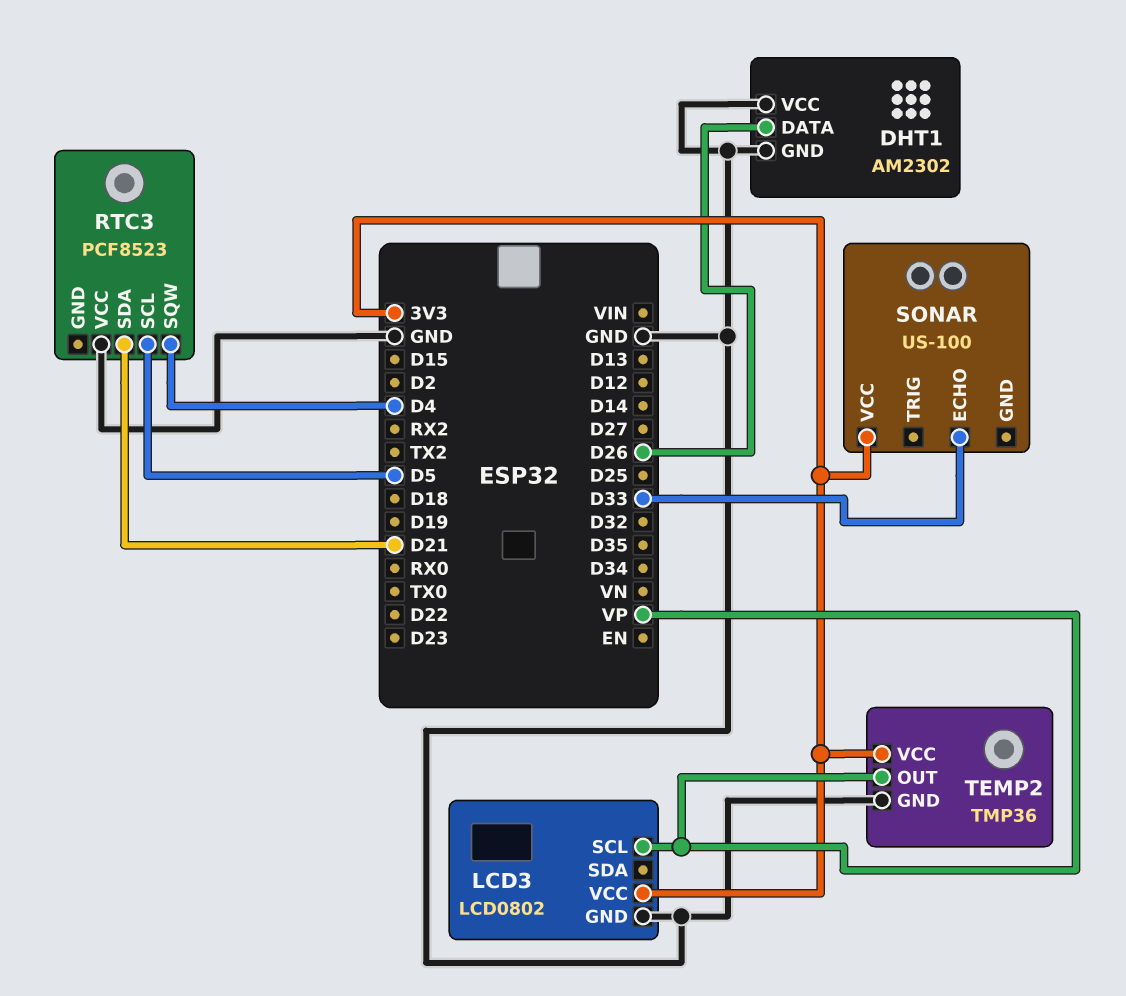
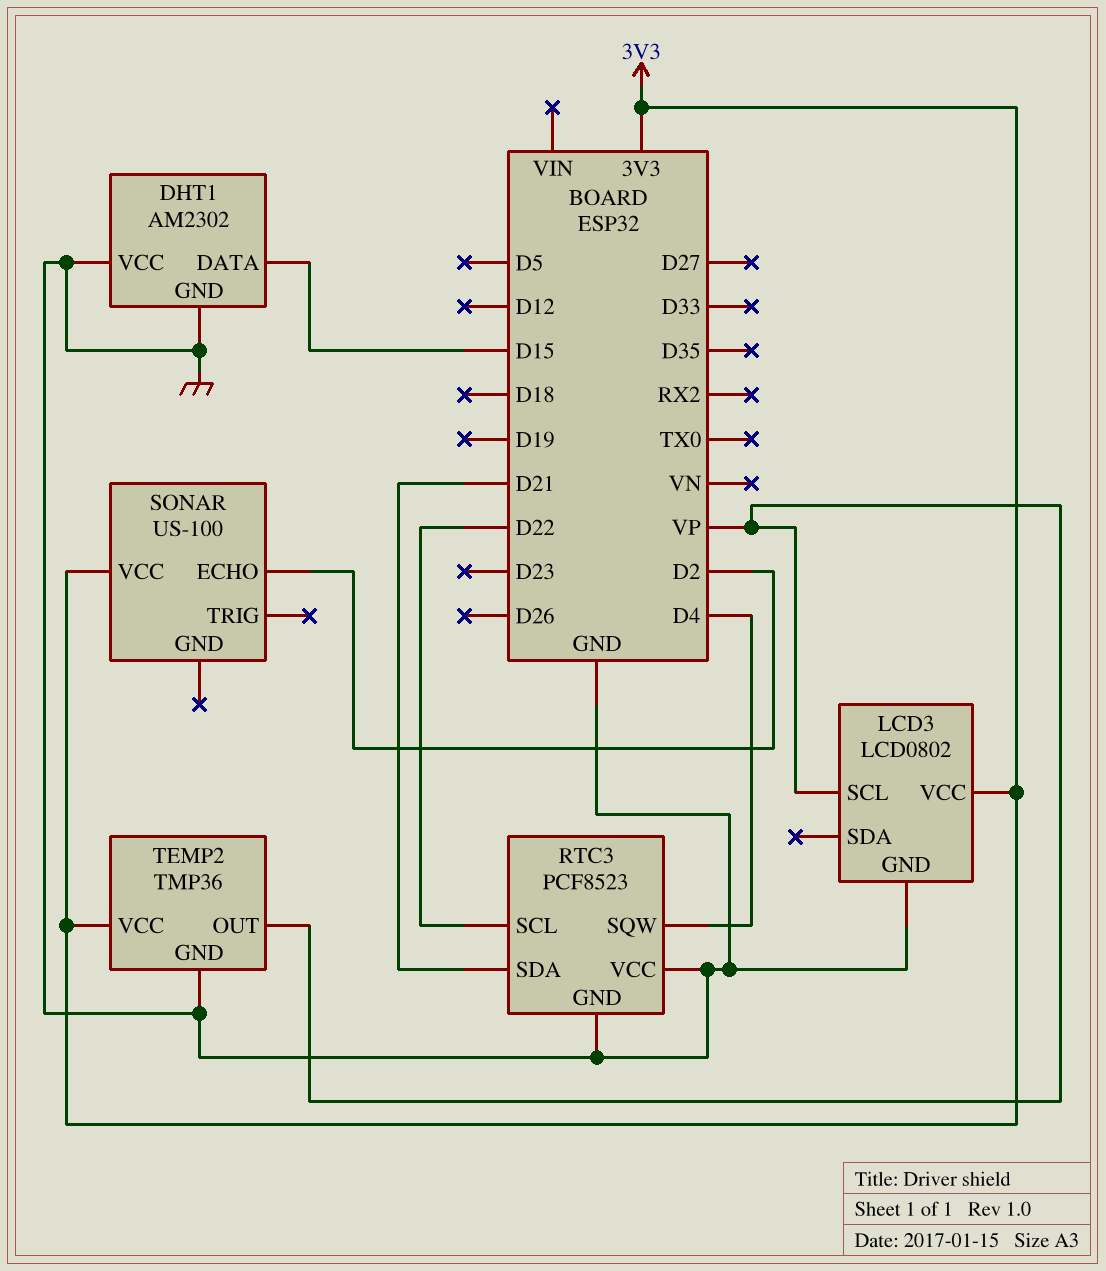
DHT1 pin DATA: D26 -> D15
RTC3 pin GND: none -> GND
RTC3 pin SCL: D5 -> D22
SONAR pin ECHO: D33 -> D2

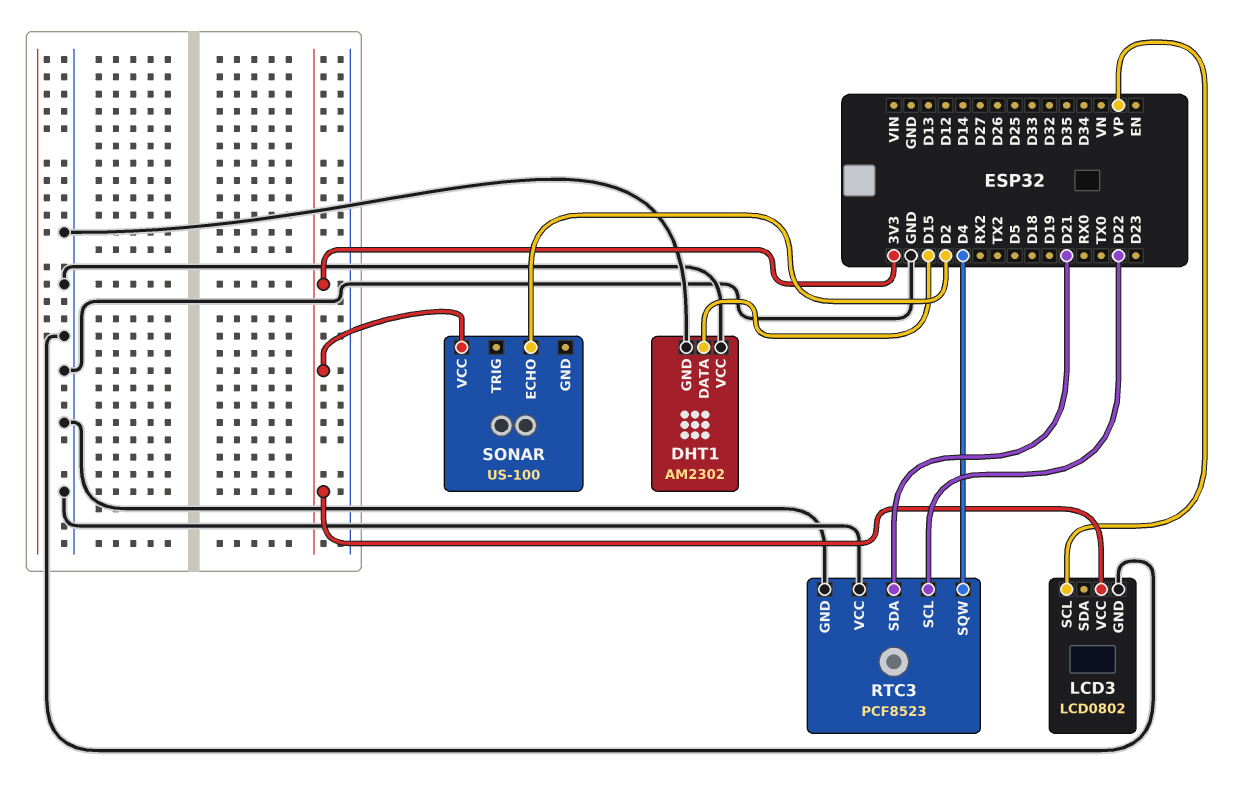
TEMP2: TMP36 -> none
TEMP2 pin GND: GND -> none
TEMP2 pin OUT: VP -> none
TEMP2 pin VCC: 3V3 -> none

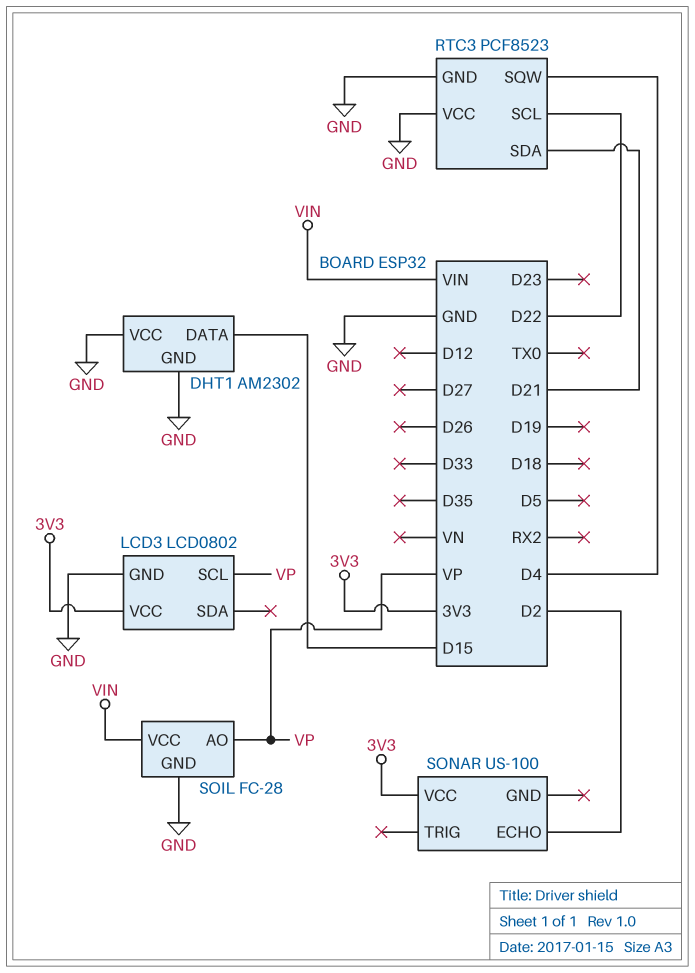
SOIL: none -> FC-28
SOIL pin AO: none -> VP
SOIL pin GND: none -> GND
SOIL pin VCC: none -> VIN

